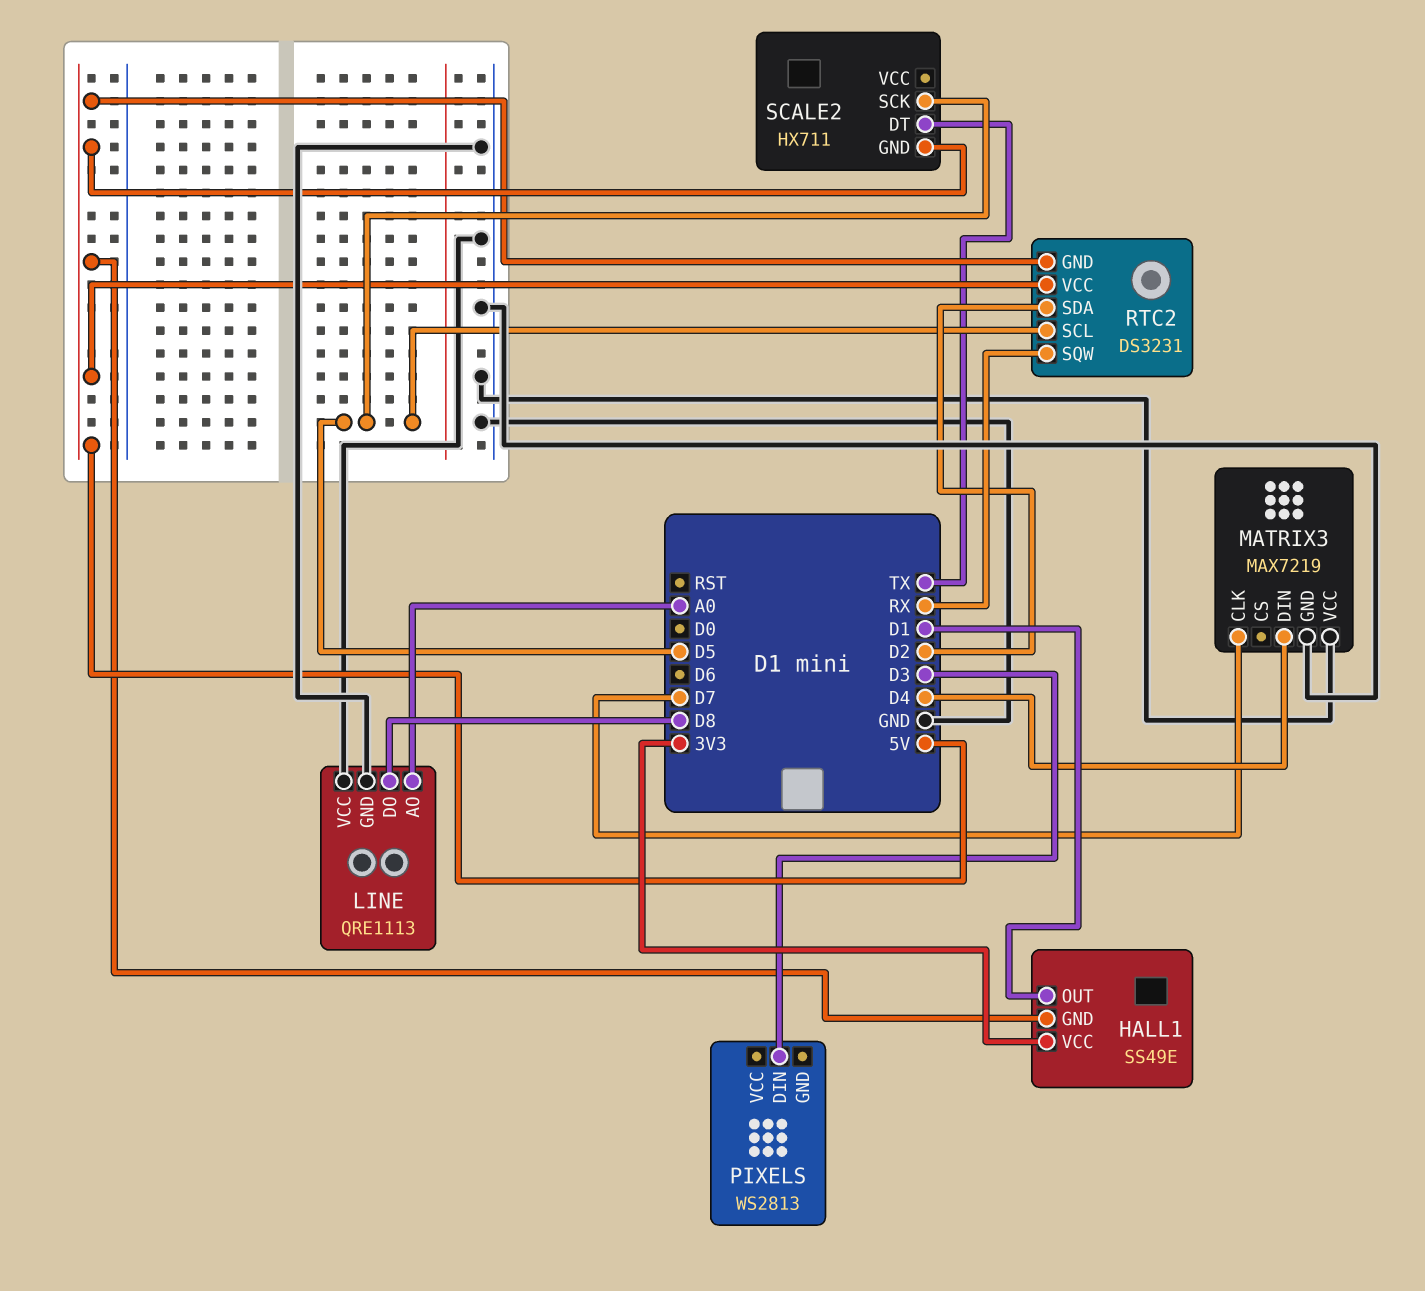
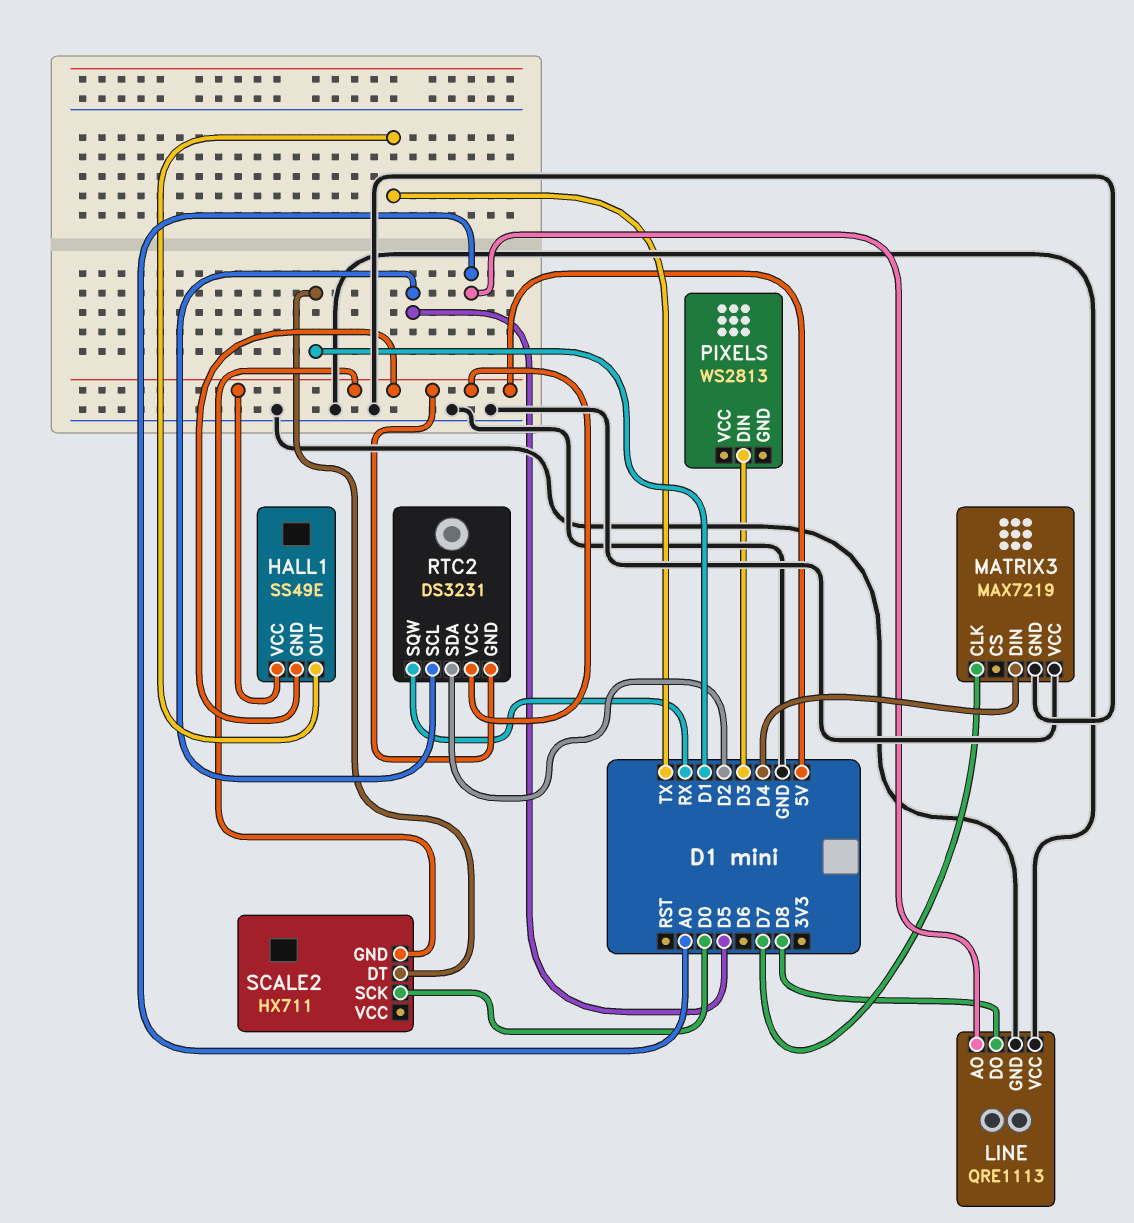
HALL1 pin OUT: D1 -> TX
HALL1 pin VCC: 3V3 -> 5V
SCALE2 pin DT: TX -> D1
SCALE2 pin SCK: D5 -> D0

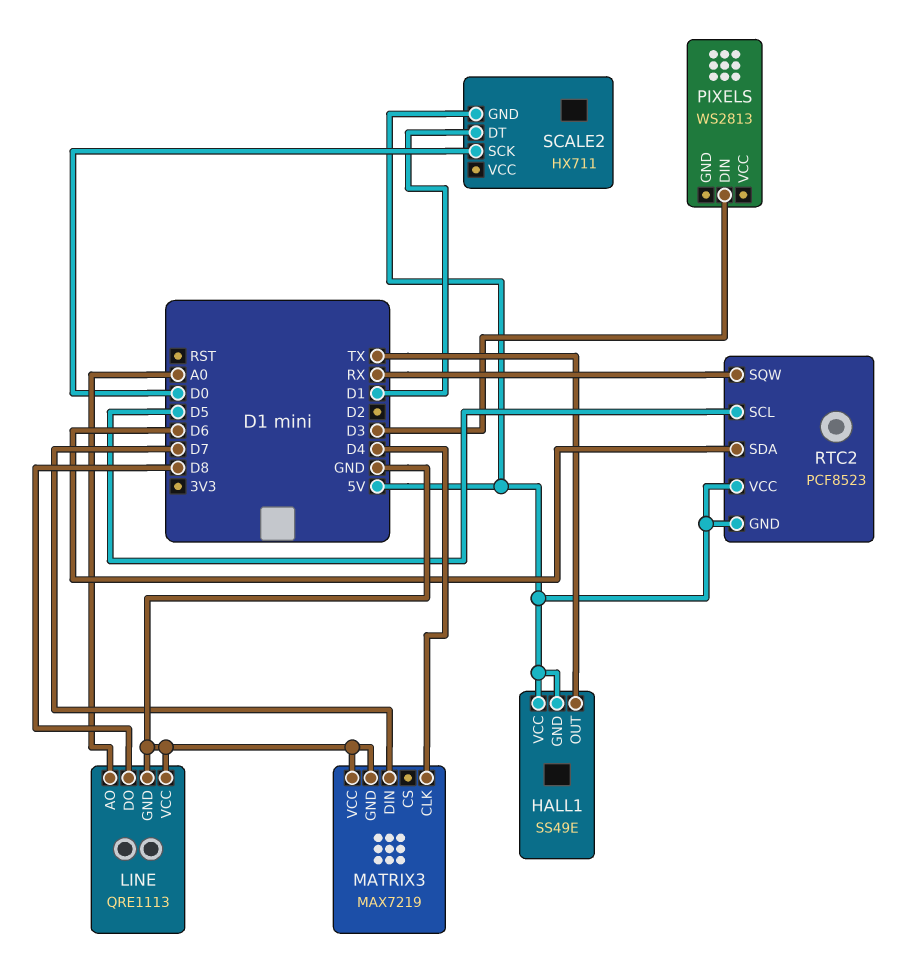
MATRIX3 pin CLK: D7 -> D4
MATRIX3 pin DIN: D4 -> D7
RTC2: DS3231 -> PCF8523
RTC2 pin SDA: D2 -> D6

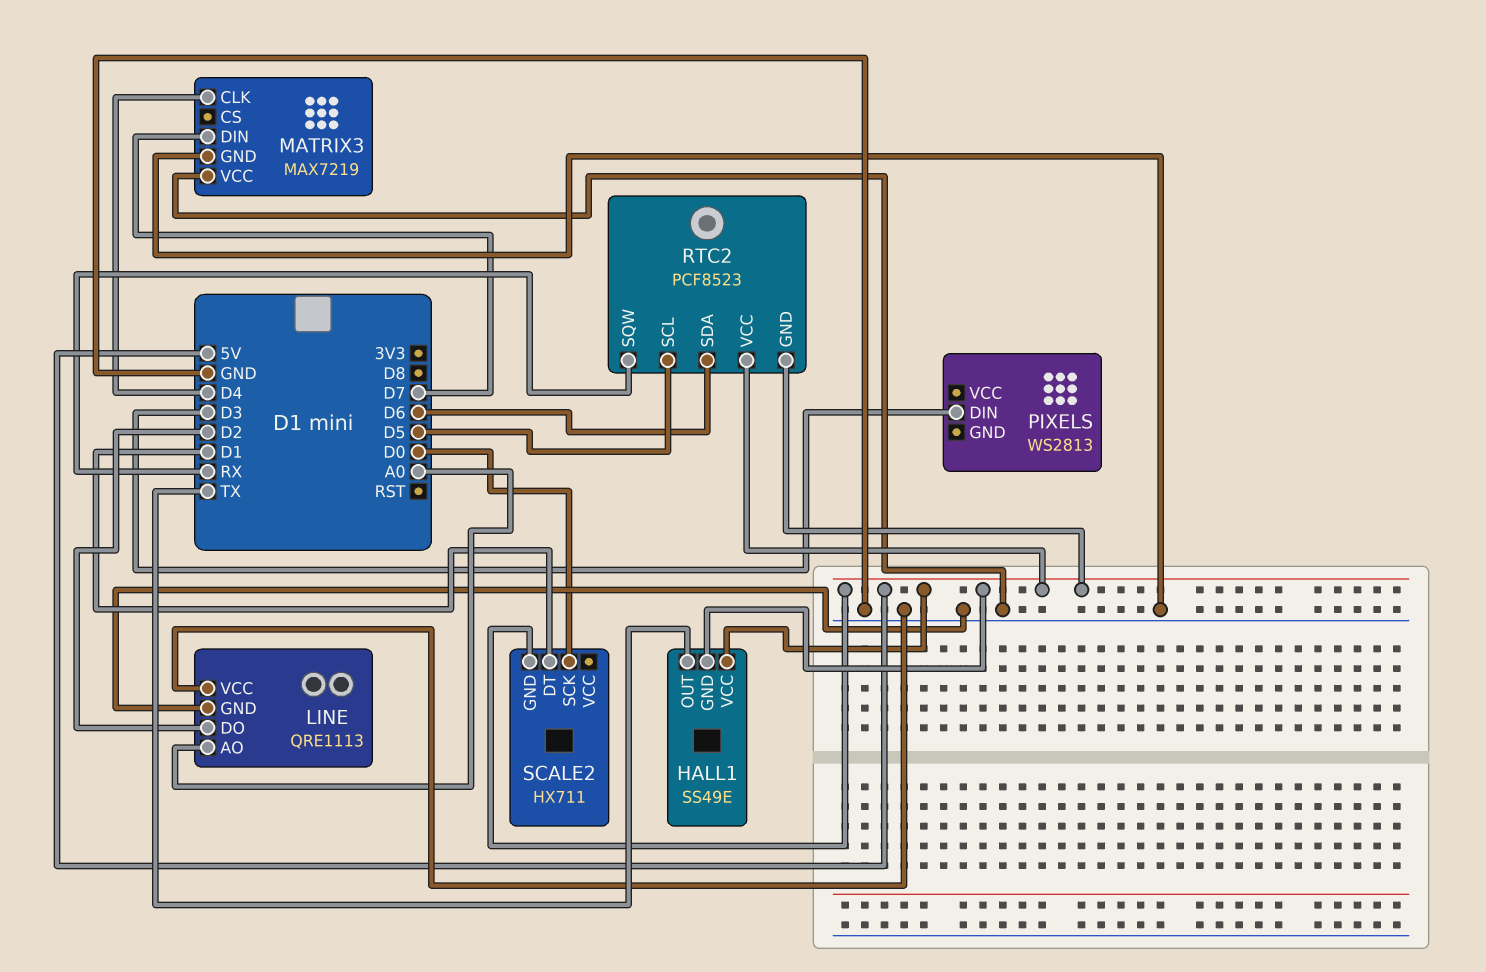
LINE pin DO: D8 -> D2

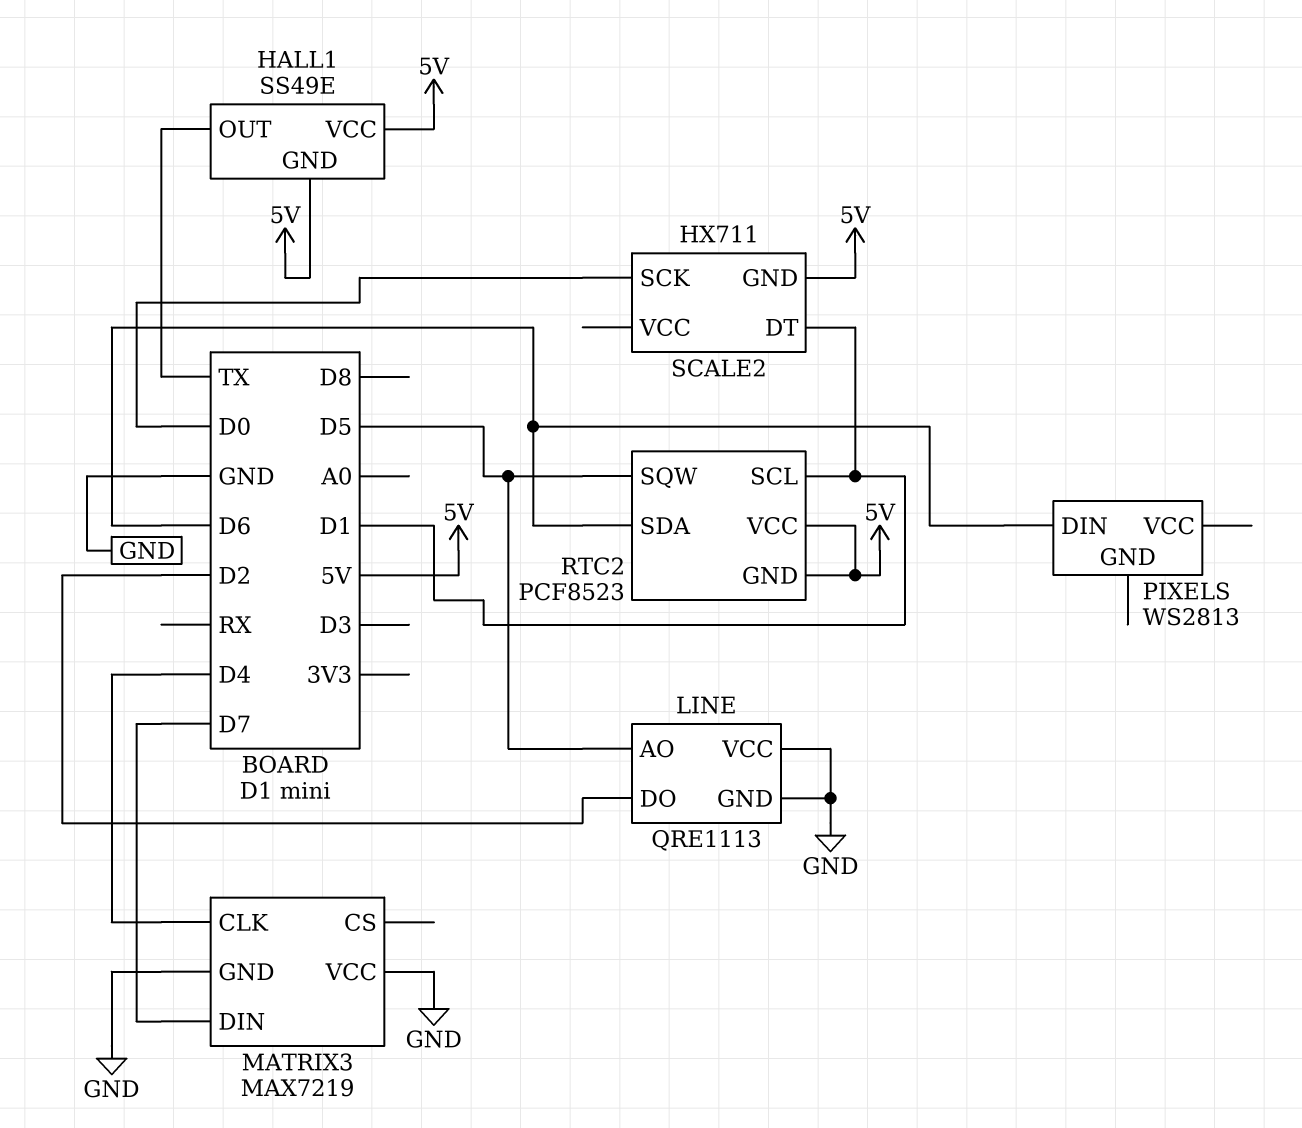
LINE pin AO: A0 -> D5
PIXELS pin DIN: D3 -> D6
RTC2 pin SCL: D5 -> D1
RTC2 pin SQW: RX -> D5

